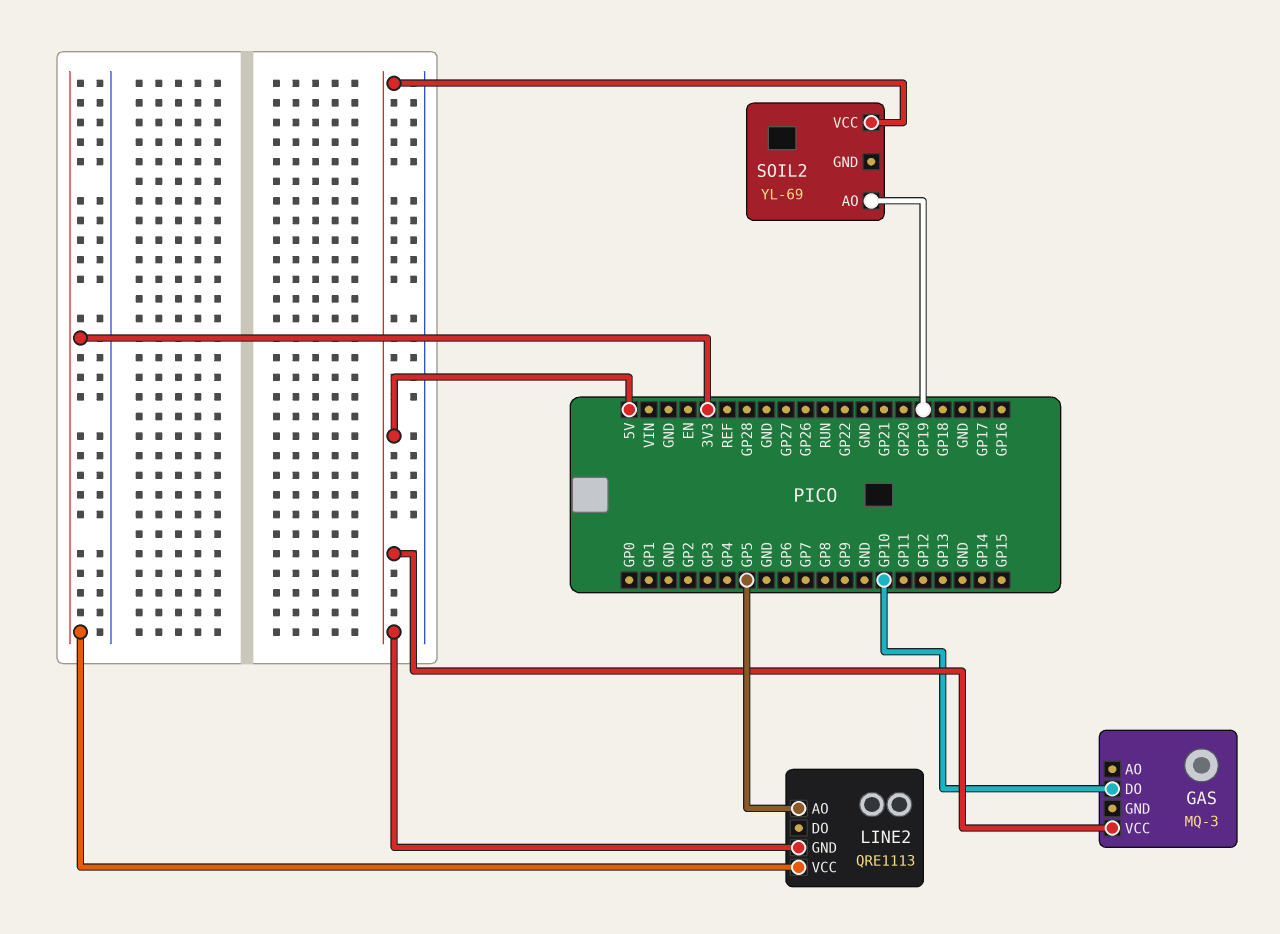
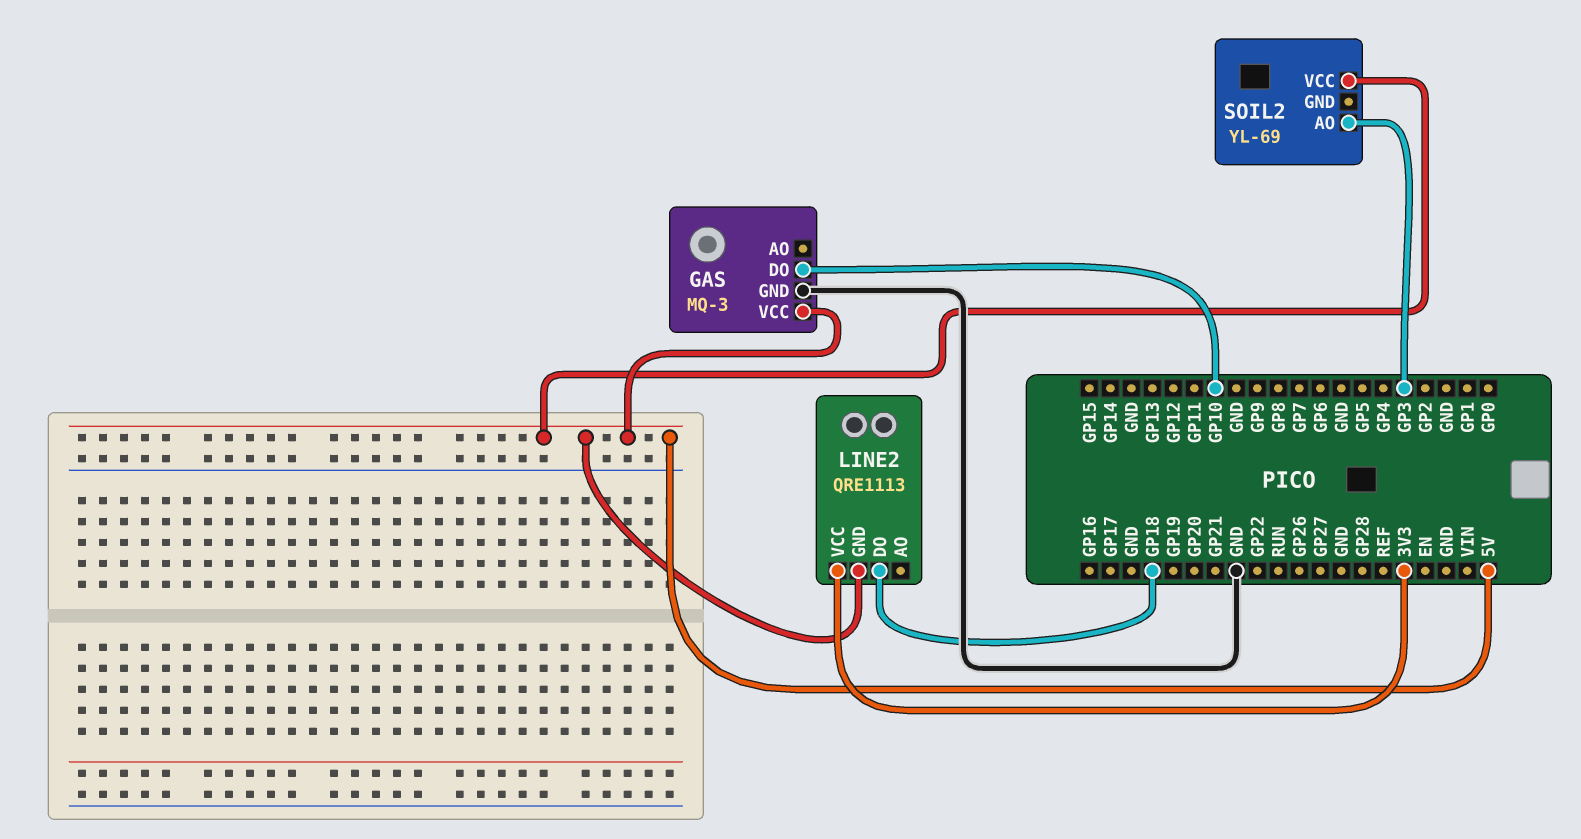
GAS pin GND: none -> GND
LINE2 pin AO: GP5 -> none
LINE2 pin DO: none -> GP18
SOIL2 pin AO: GP19 -> GP3

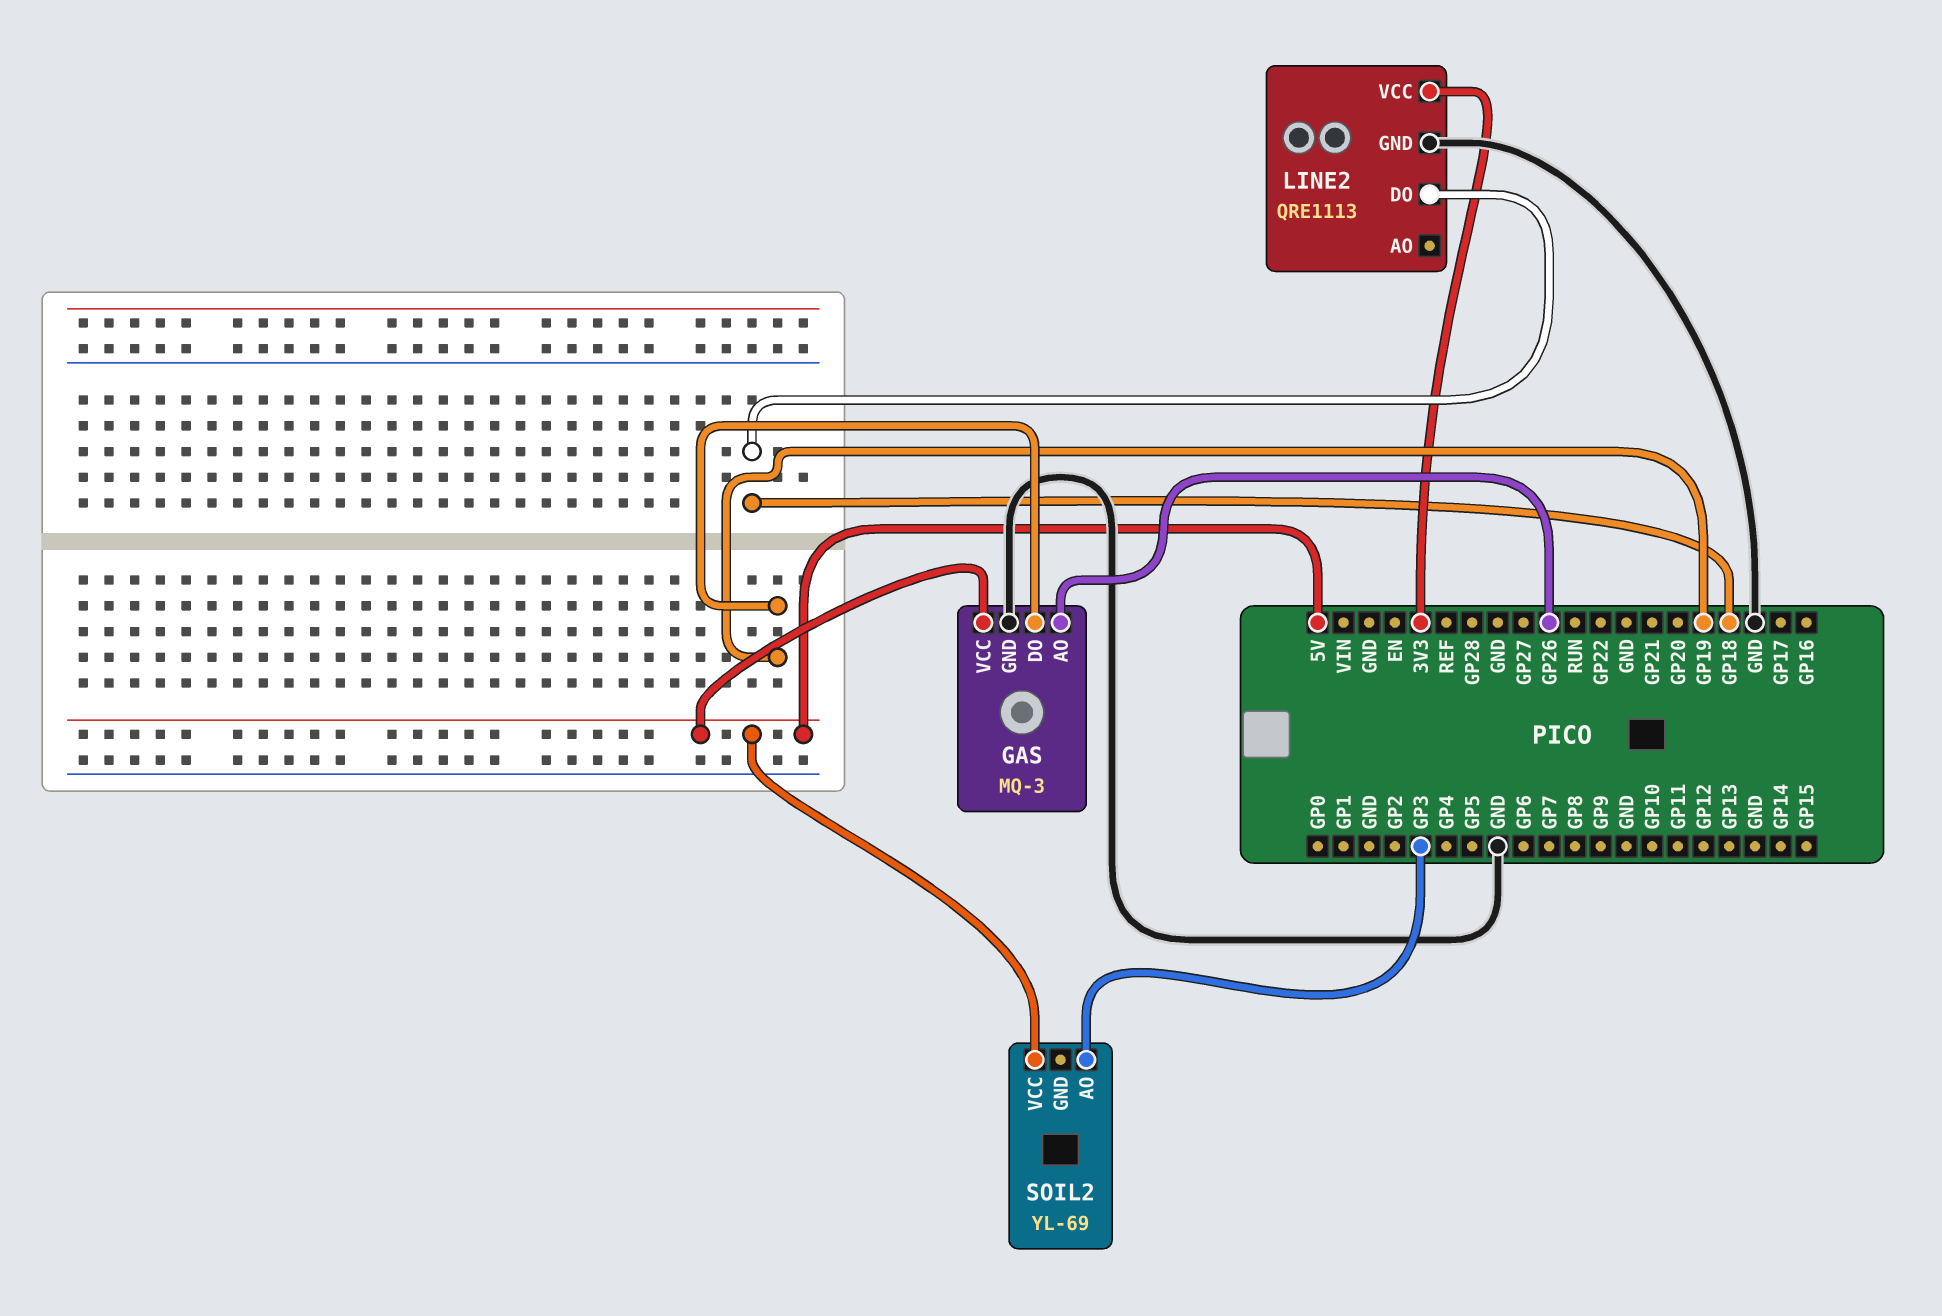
GAS pin AO: none -> GP26
GAS pin DO: GP10 -> GP19
LINE2 pin GND: 5V -> GND

